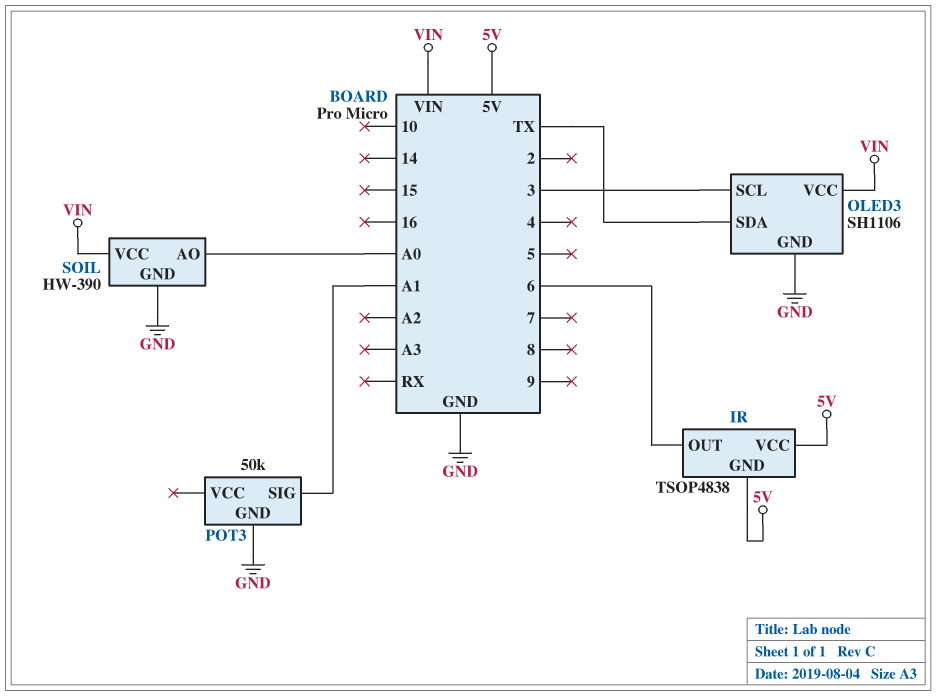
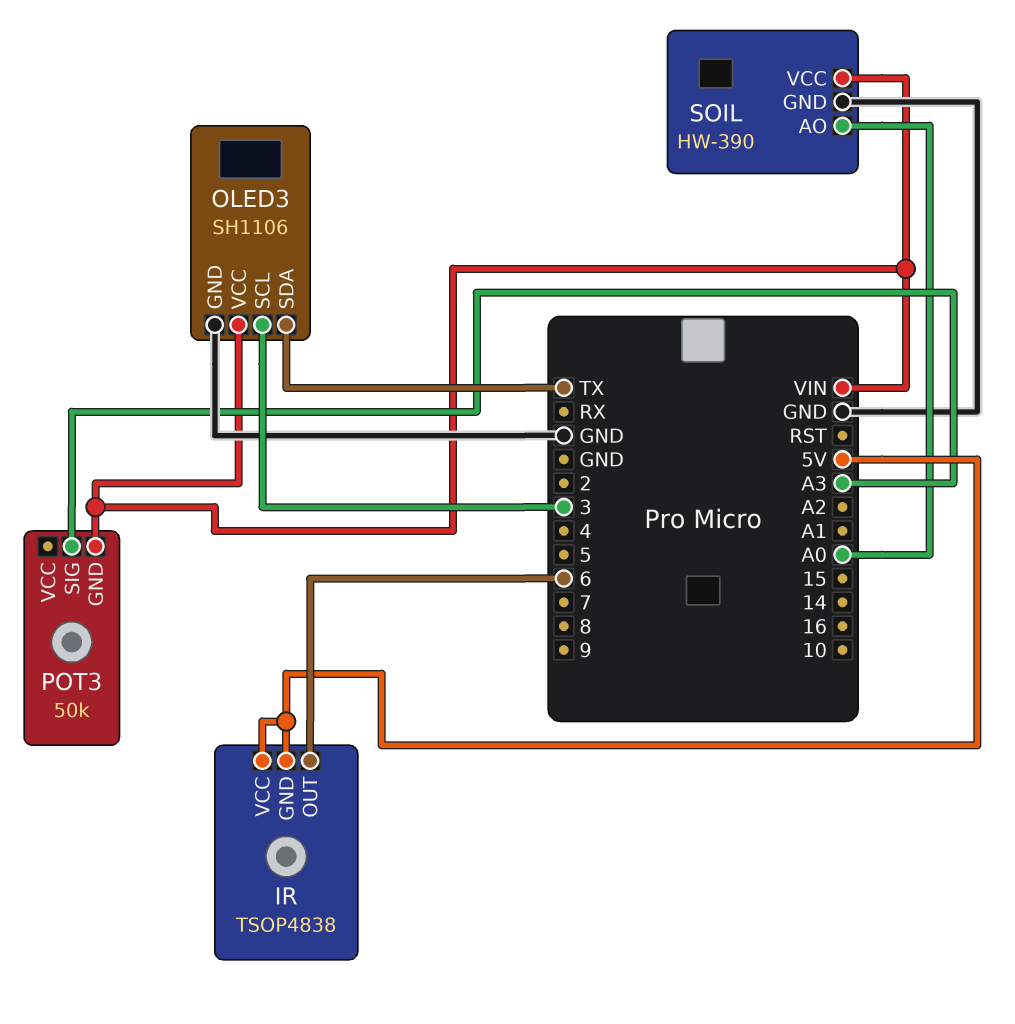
POT3 pin GND: GND -> VIN
POT3 pin SIG: A1 -> A3

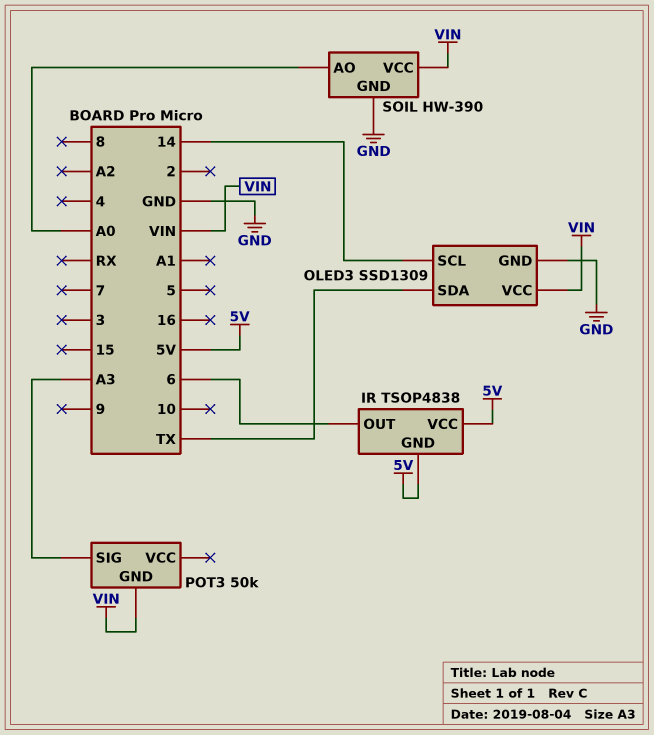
OLED3: SH1106 -> SSD1309
OLED3 pin SCL: 3 -> 14

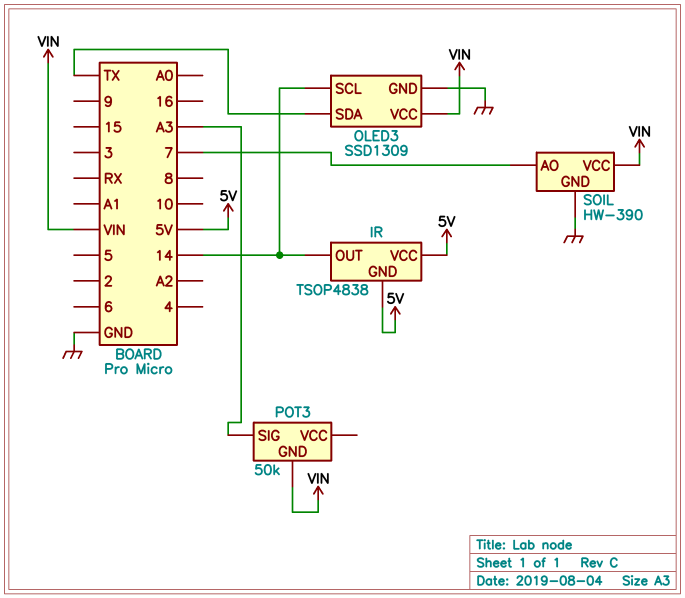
IR pin OUT: 6 -> 14
SOIL pin AO: A0 -> 7

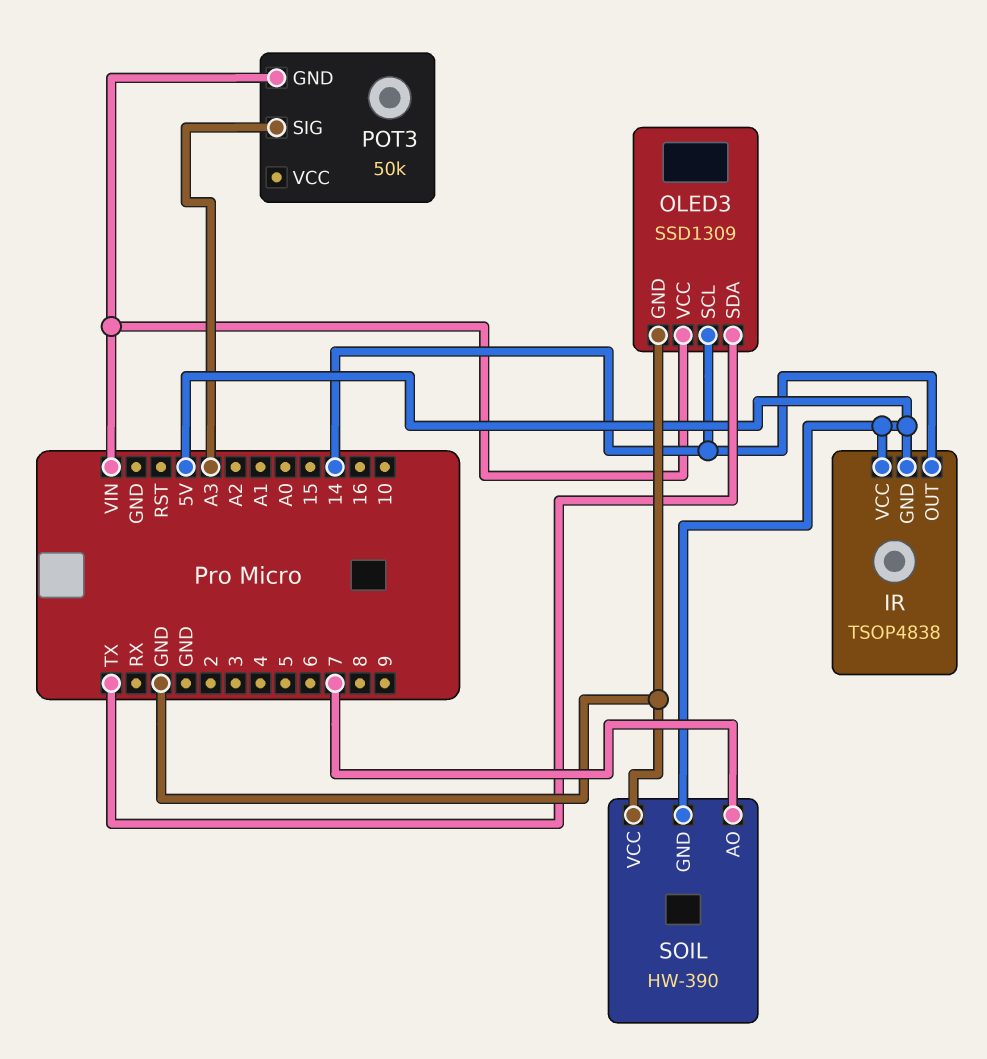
SOIL pin GND: GND -> 5V
SOIL pin VCC: VIN -> GND

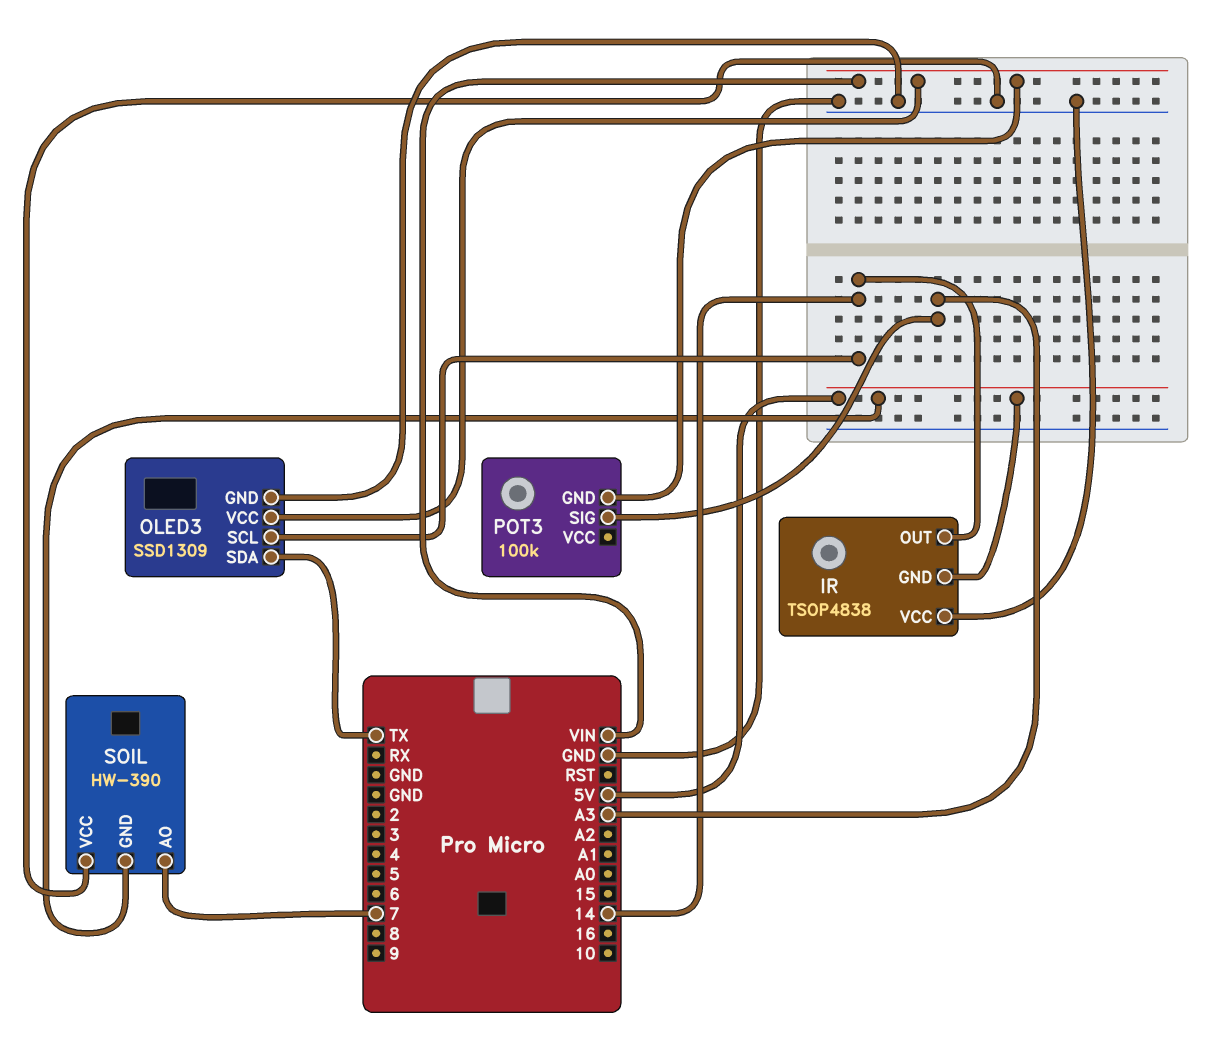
IR pin VCC: 5V -> GND
POT3: 50k -> 100k

